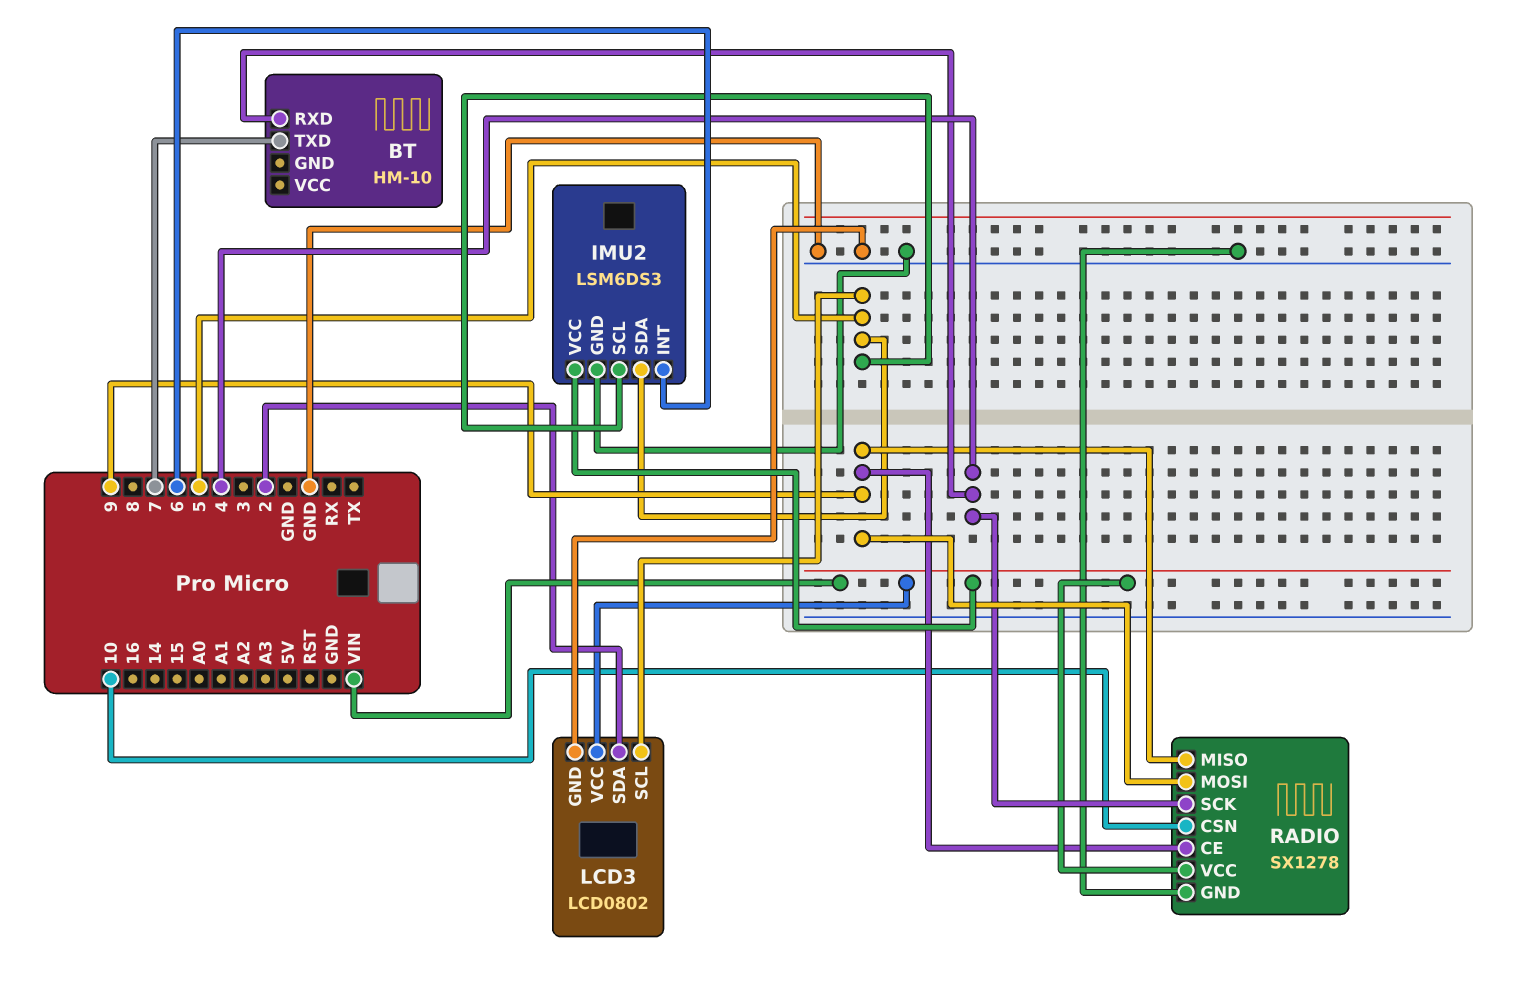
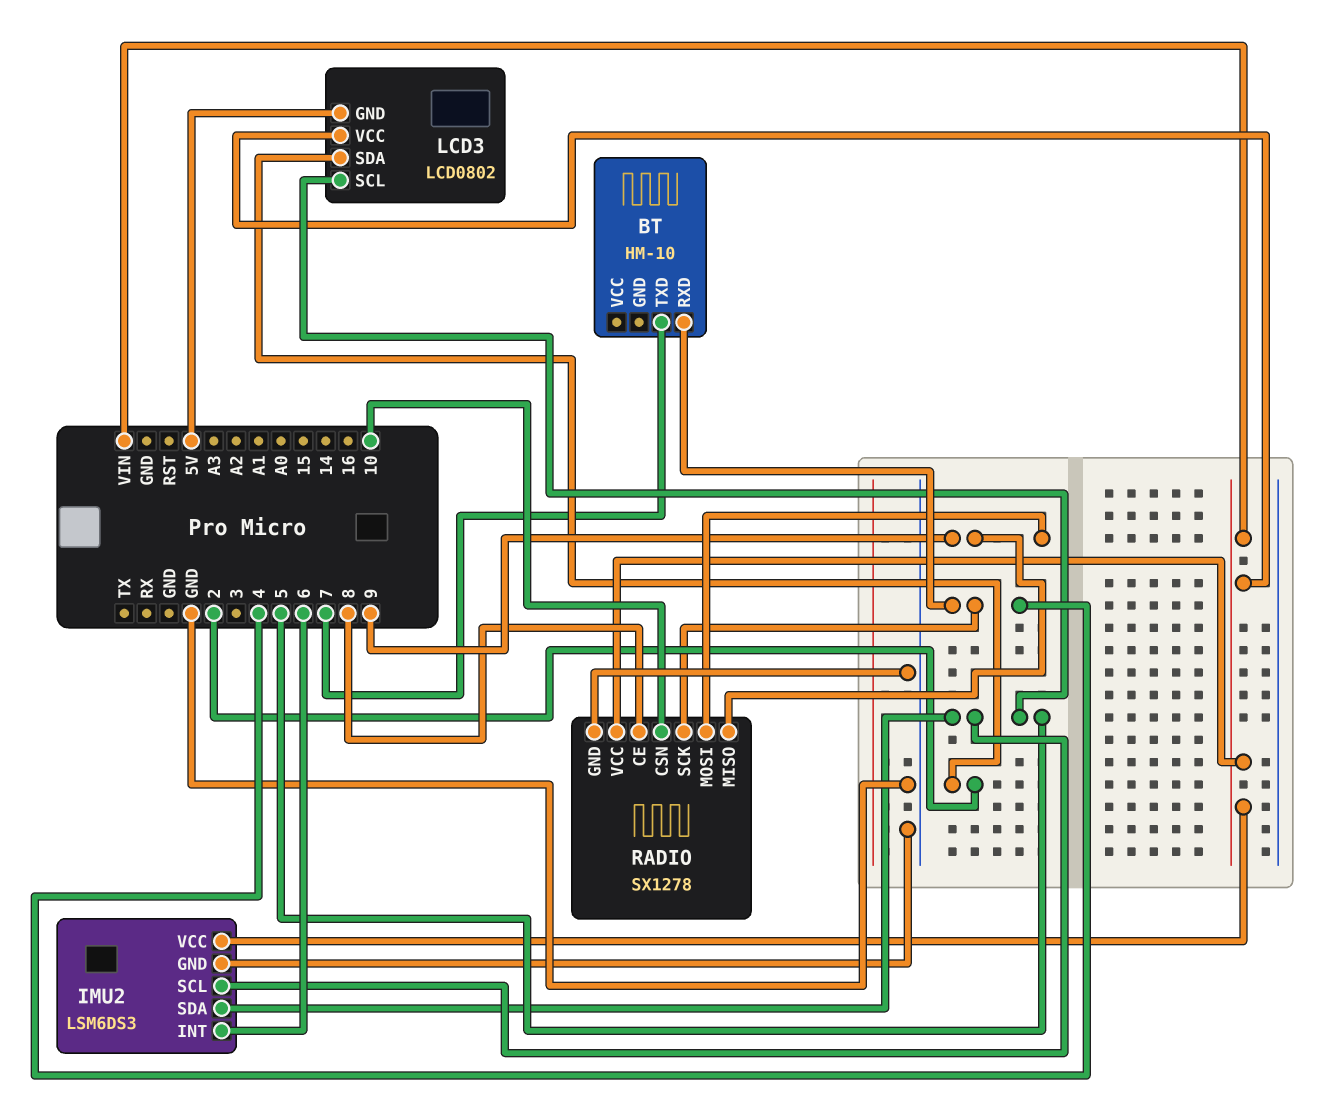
LCD3 pin GND: GND -> 5V
RADIO pin CE: 9 -> 8

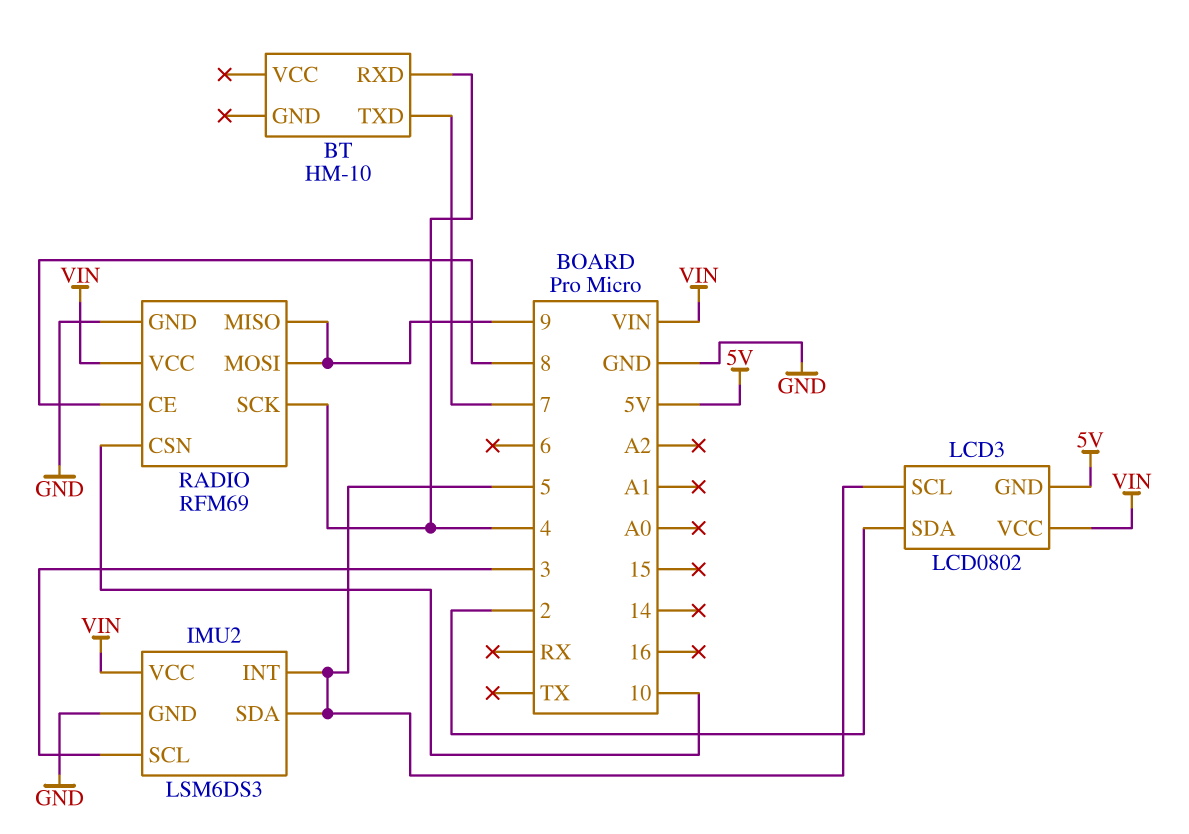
IMU2 pin INT: 6 -> 5
IMU2 pin SCL: 5 -> 3
RADIO: SX1278 -> RFM69

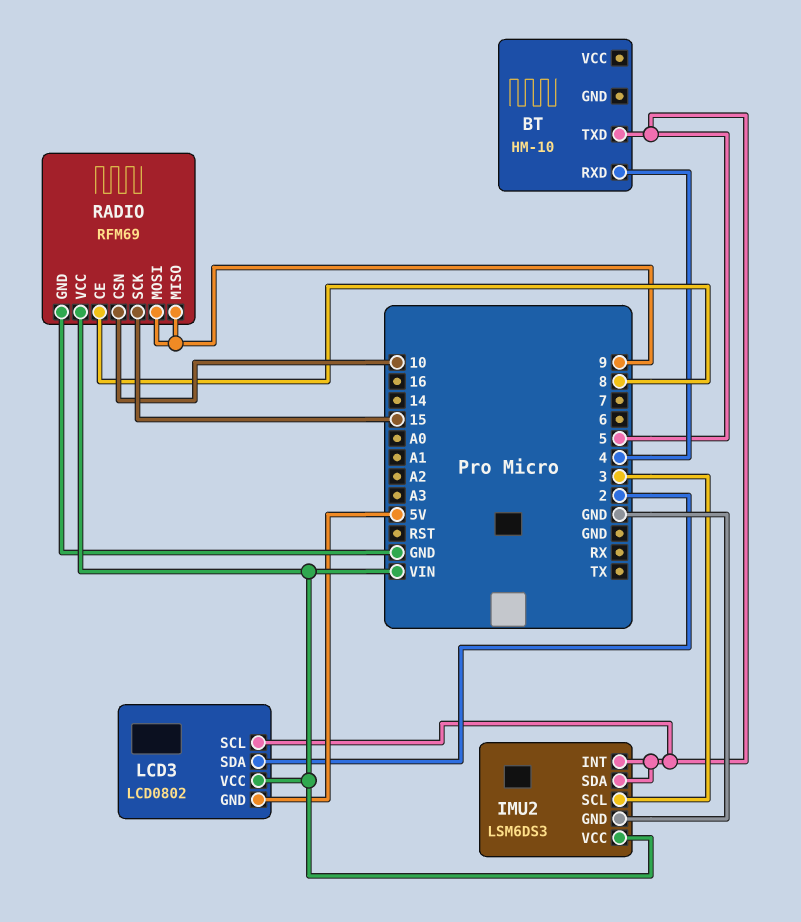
BT pin TXD: 7 -> 5
RADIO pin SCK: 4 -> 15

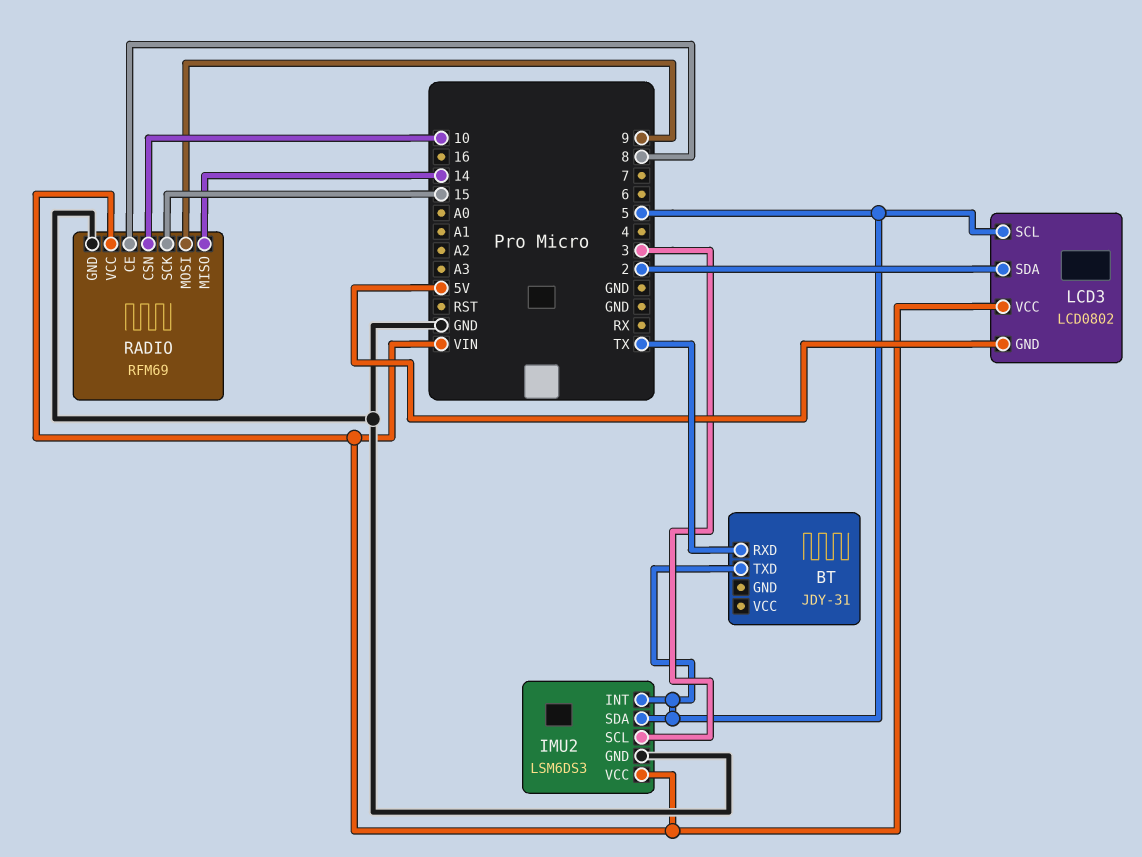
BT: HM-10 -> JDY-31
BT pin RXD: 4 -> TX
RADIO pin MISO: 9 -> 14

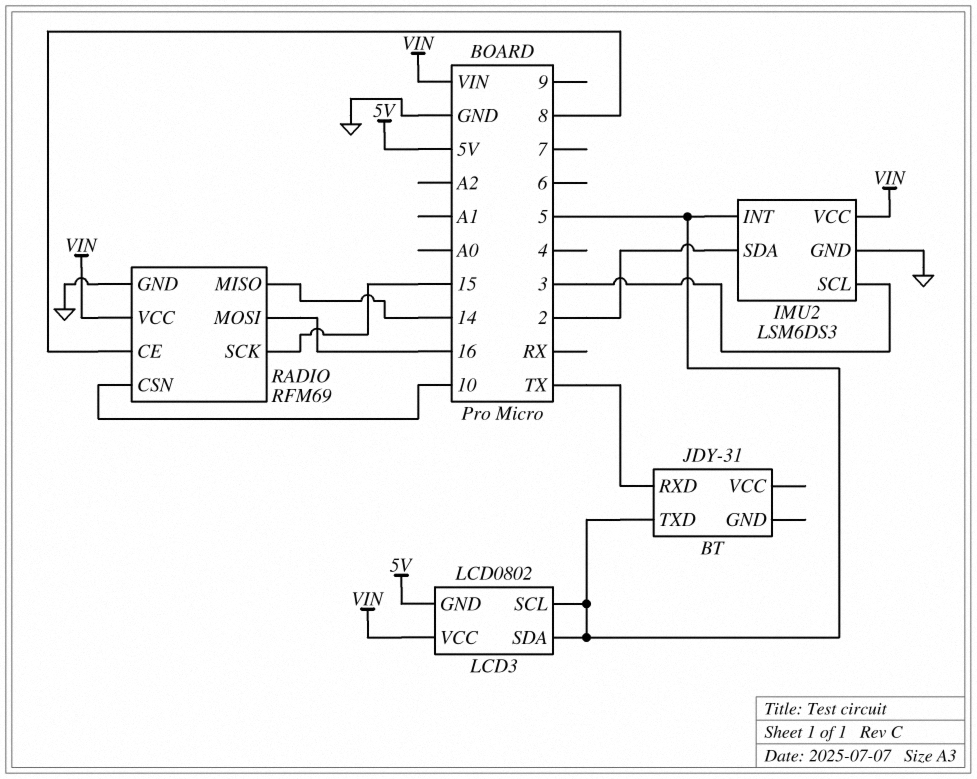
IMU2 pin SDA: 5 -> 2
LCD3 pin SDA: 2 -> 5
RADIO pin MOSI: 9 -> 16

